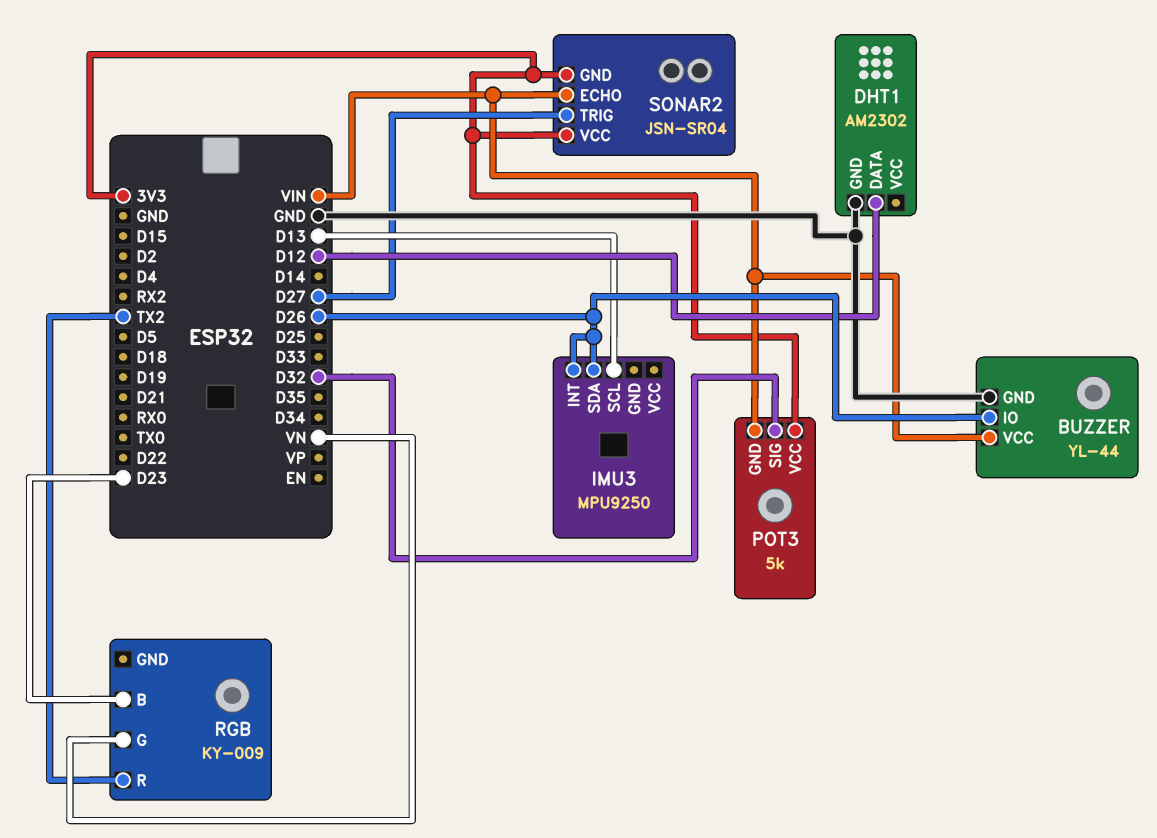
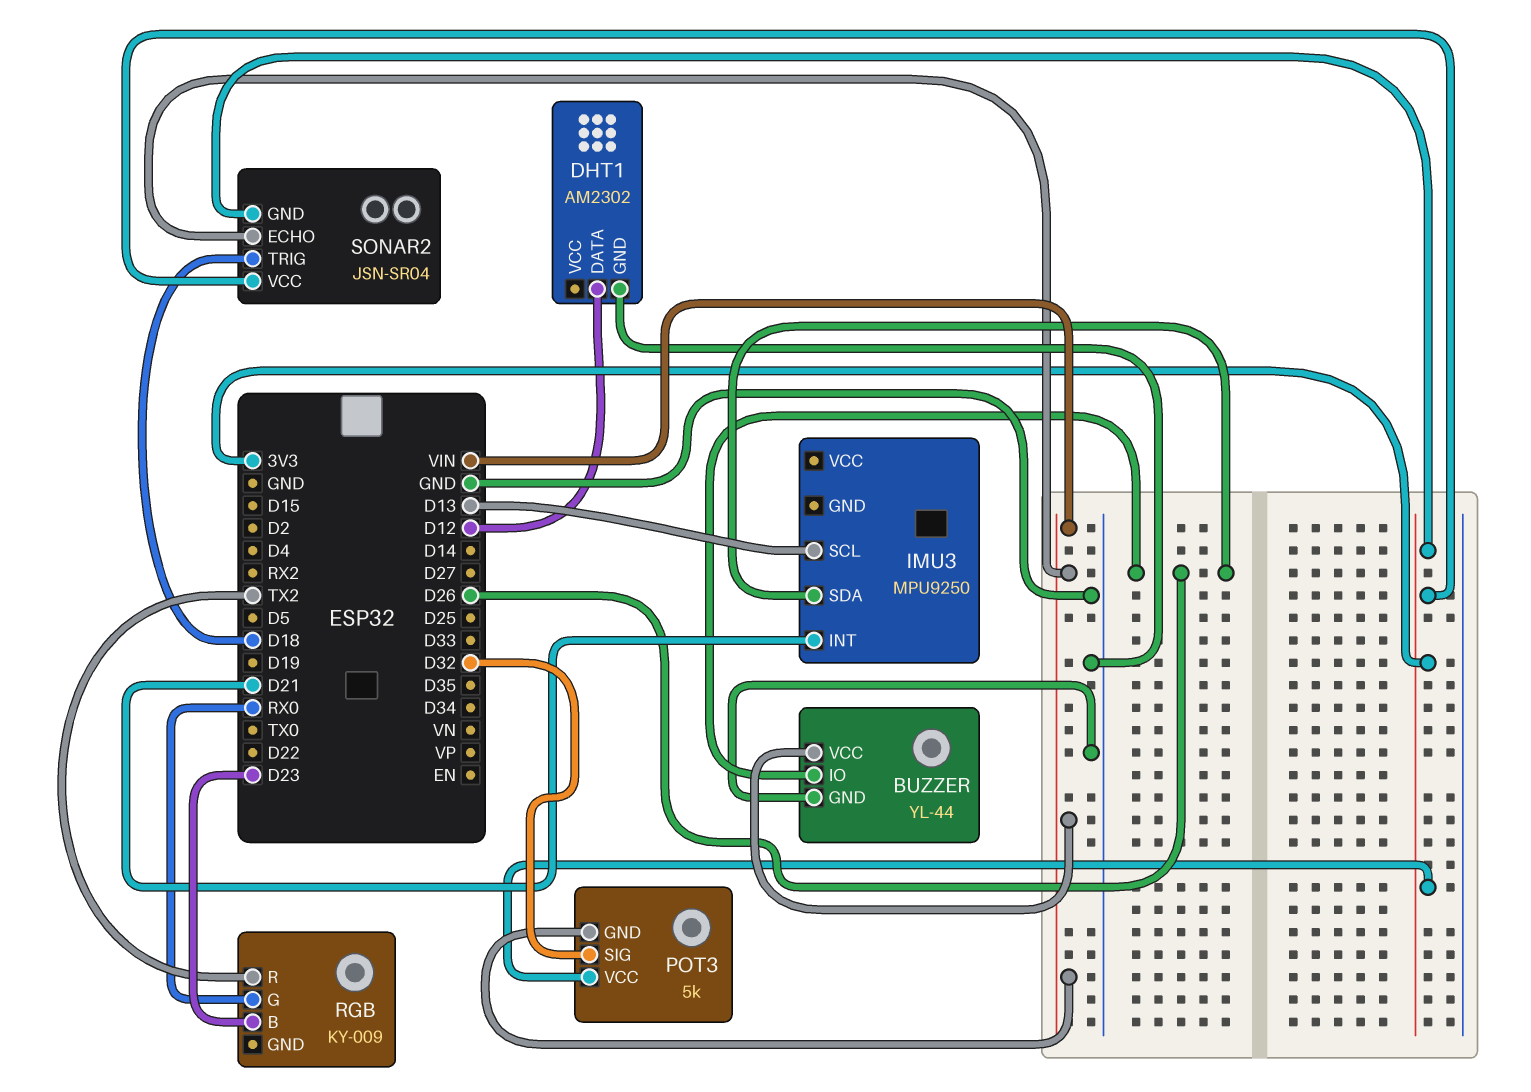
IMU3 pin INT: D26 -> D21
RGB pin G: VN -> RX0
SONAR2 pin TRIG: D27 -> D18

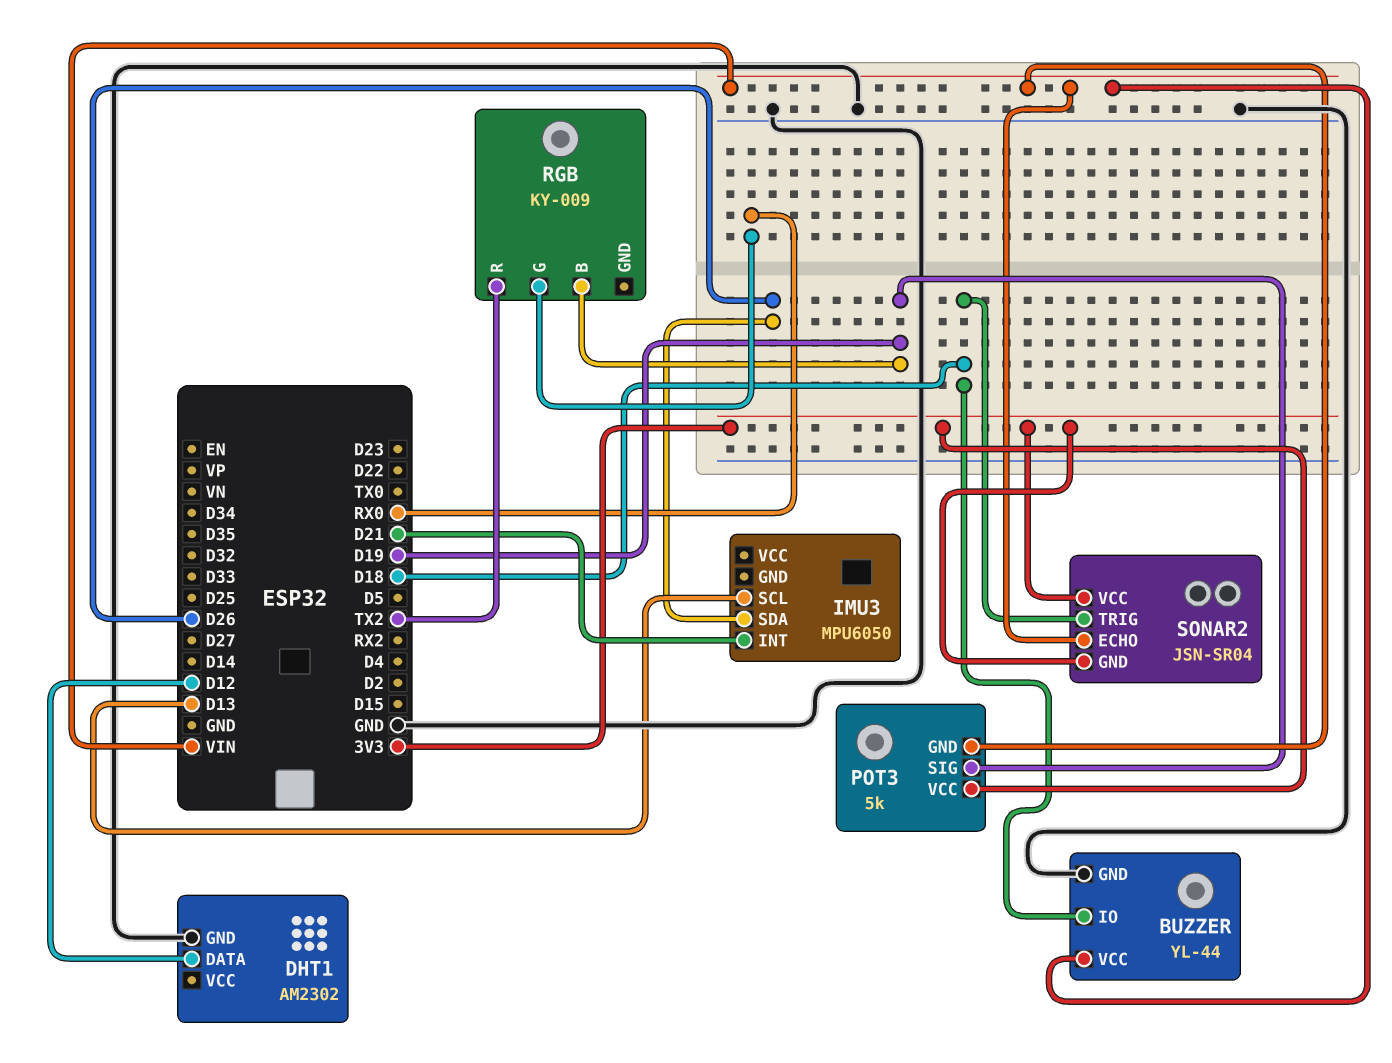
BUZZER pin IO: D26 -> D18
IMU3: MPU9250 -> MPU6050
POT3 pin SIG: D32 -> D19
RGB pin B: D23 -> D19

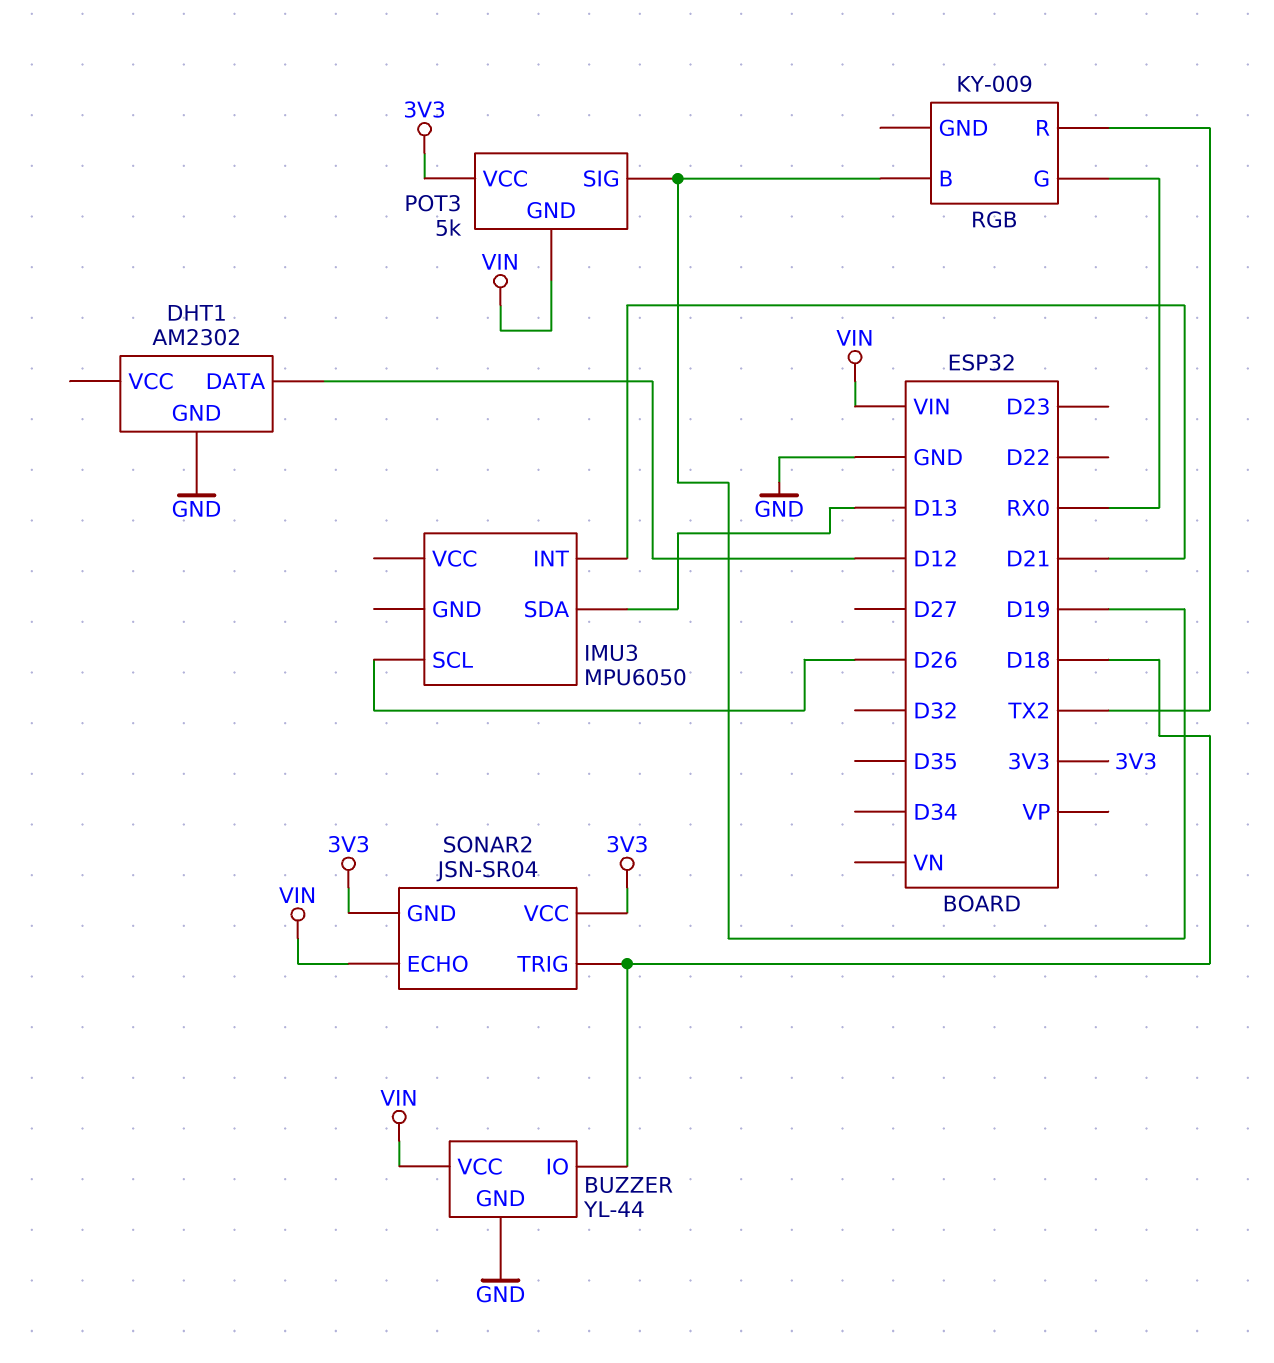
IMU3 pin SCL: D13 -> D26
IMU3 pin SDA: D26 -> D13

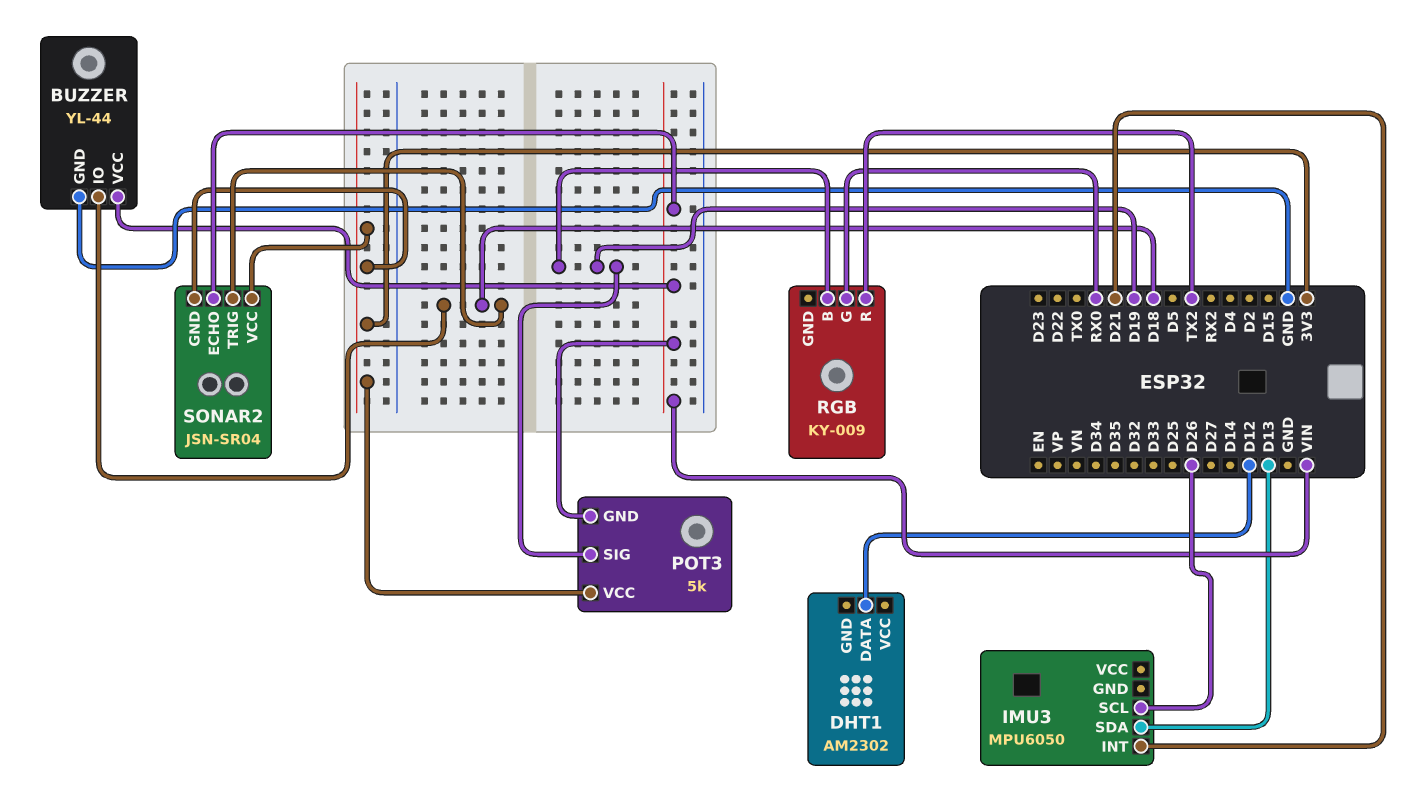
DHT1 pin GND: GND -> none

